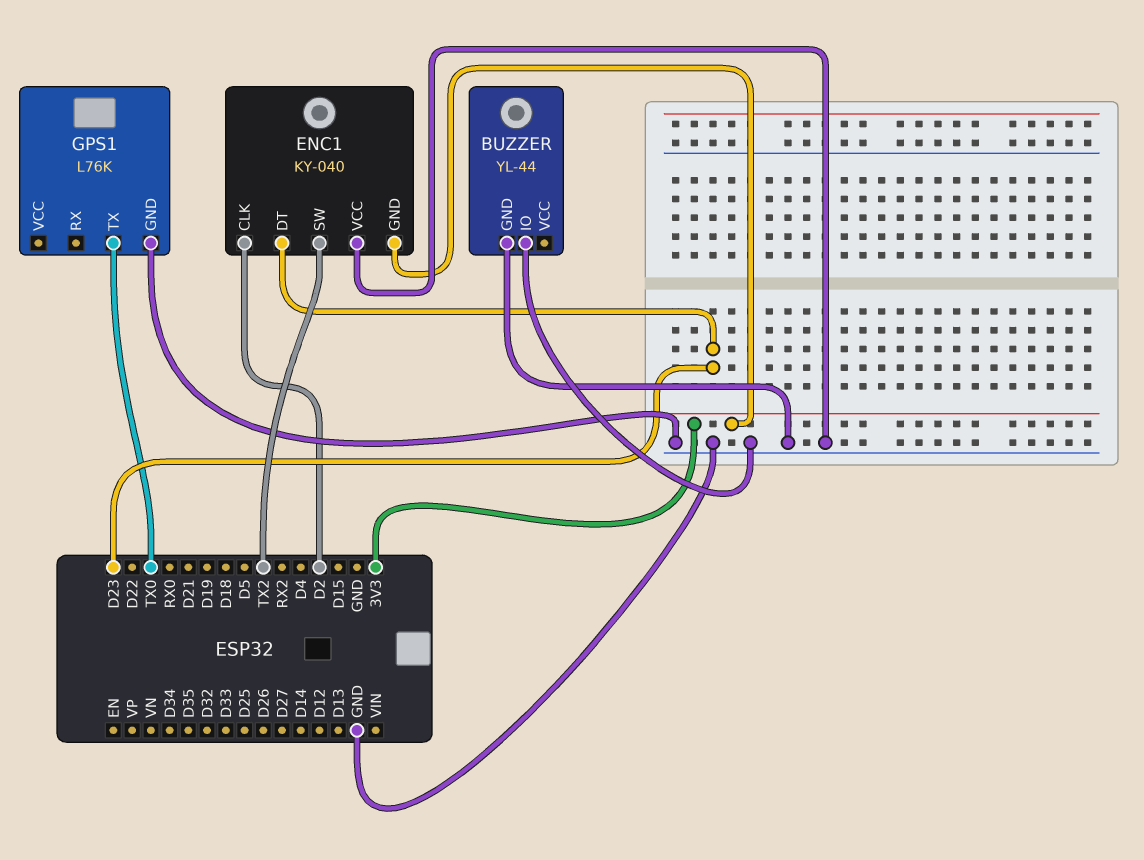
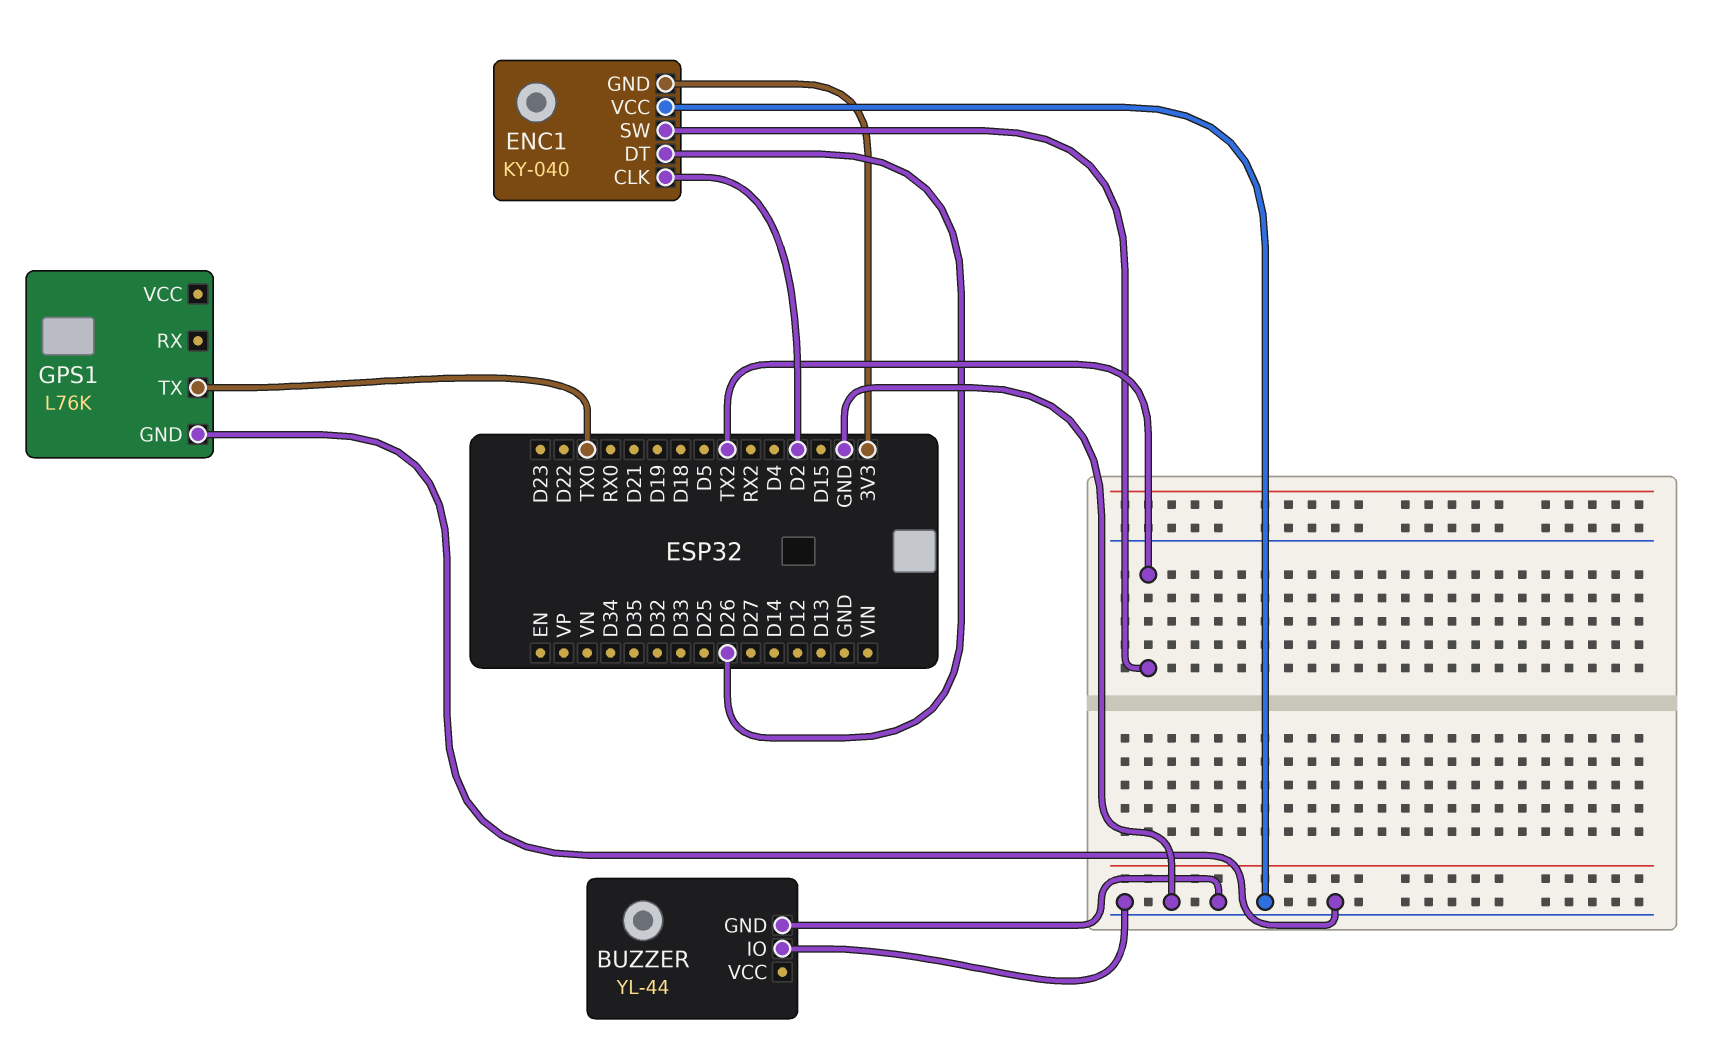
ENC1 pin DT: D23 -> D26

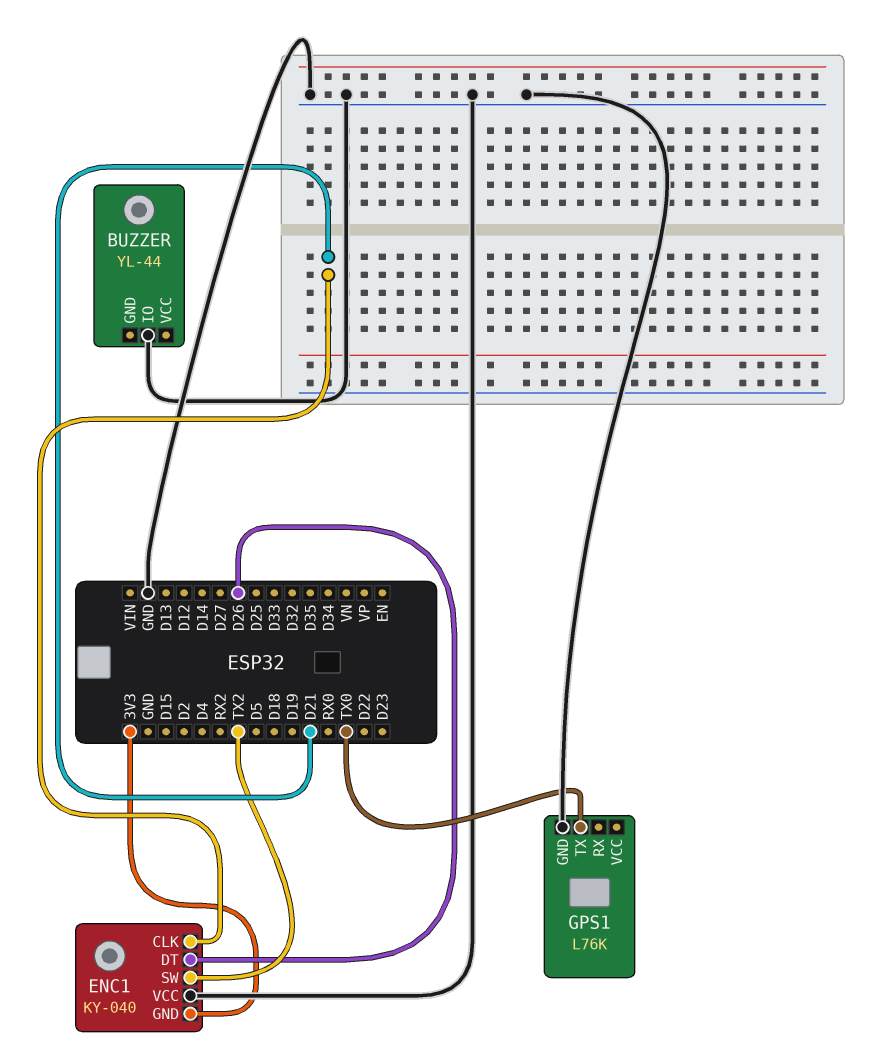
BUZZER pin GND: GND -> none
ENC1 pin CLK: D2 -> D21

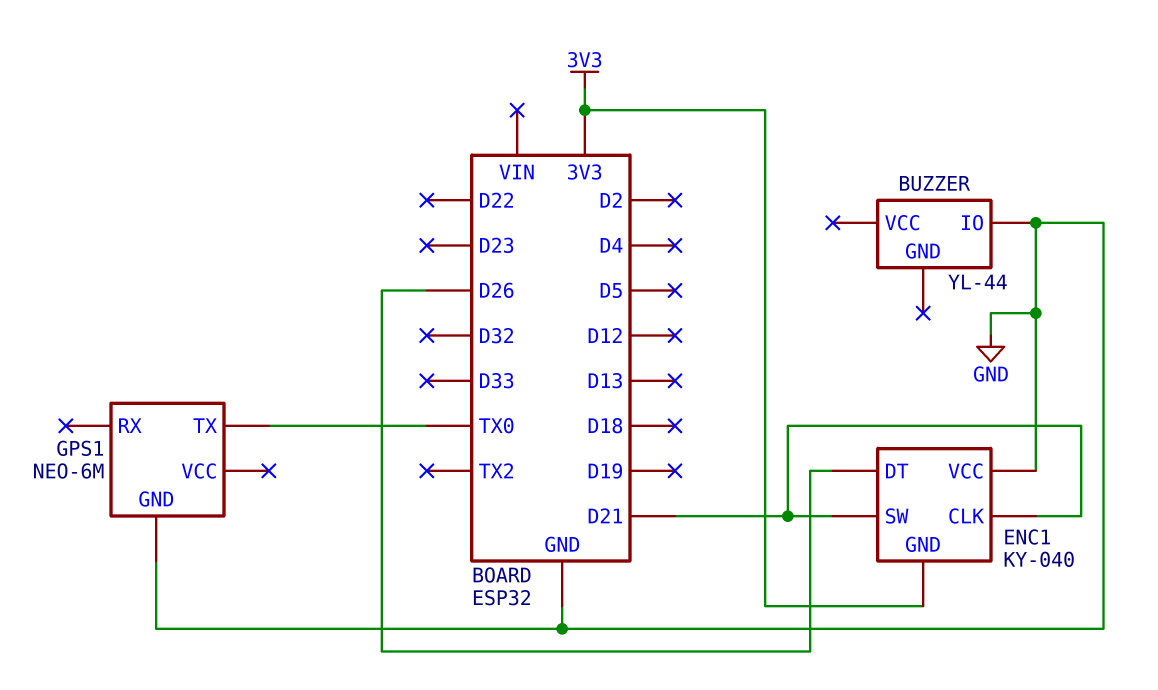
ENC1 pin SW: TX2 -> D21
GPS1: L76K -> NEO-6M

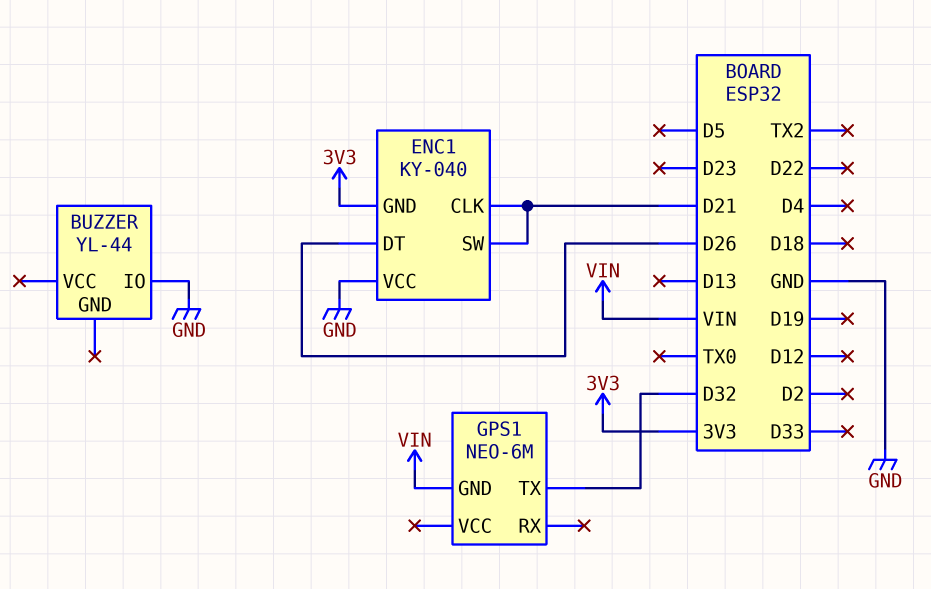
GPS1 pin GND: GND -> VIN
GPS1 pin TX: TX0 -> D32

